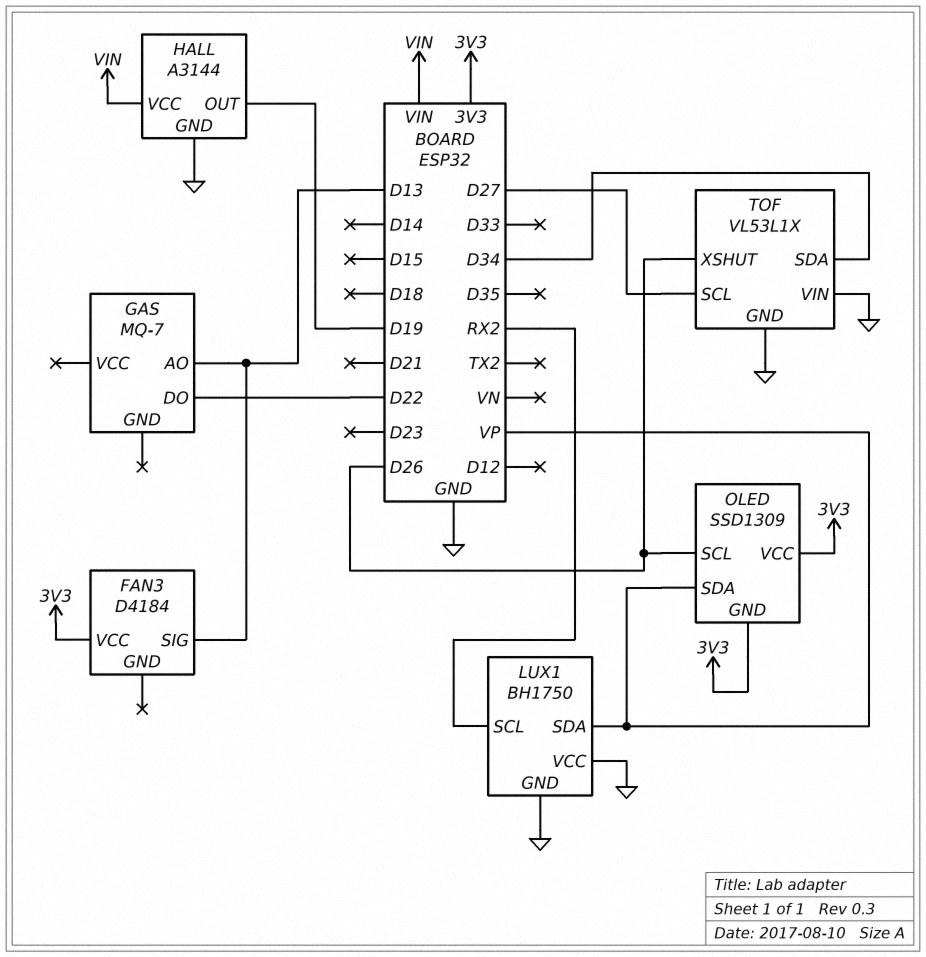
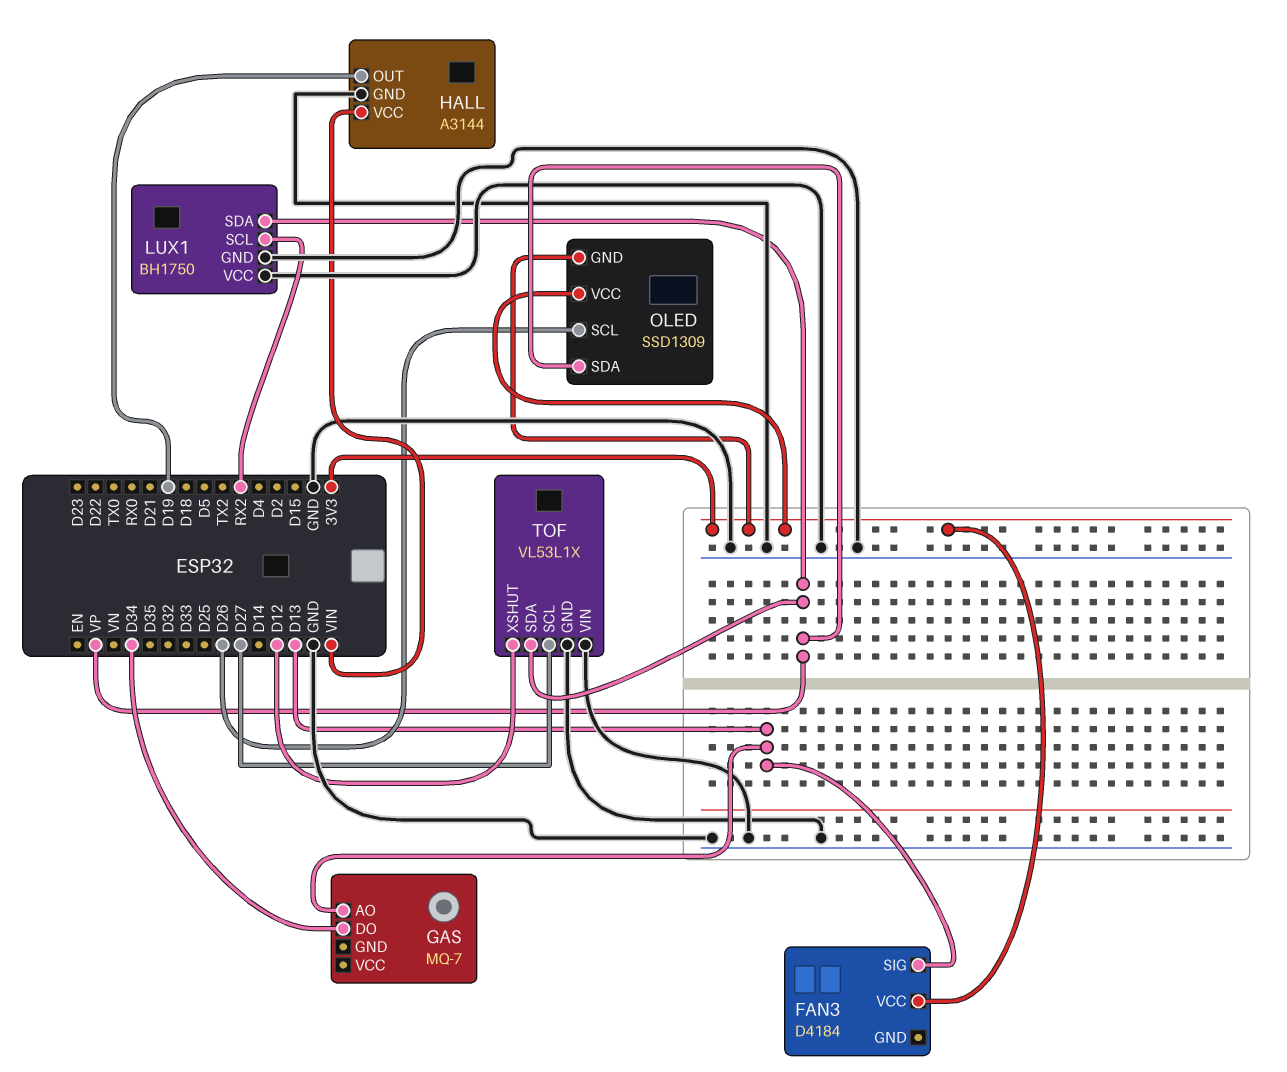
GAS pin DO: D22 -> D34
TOF pin SDA: D34 -> VP
TOF pin XSHUT: D26 -> D12

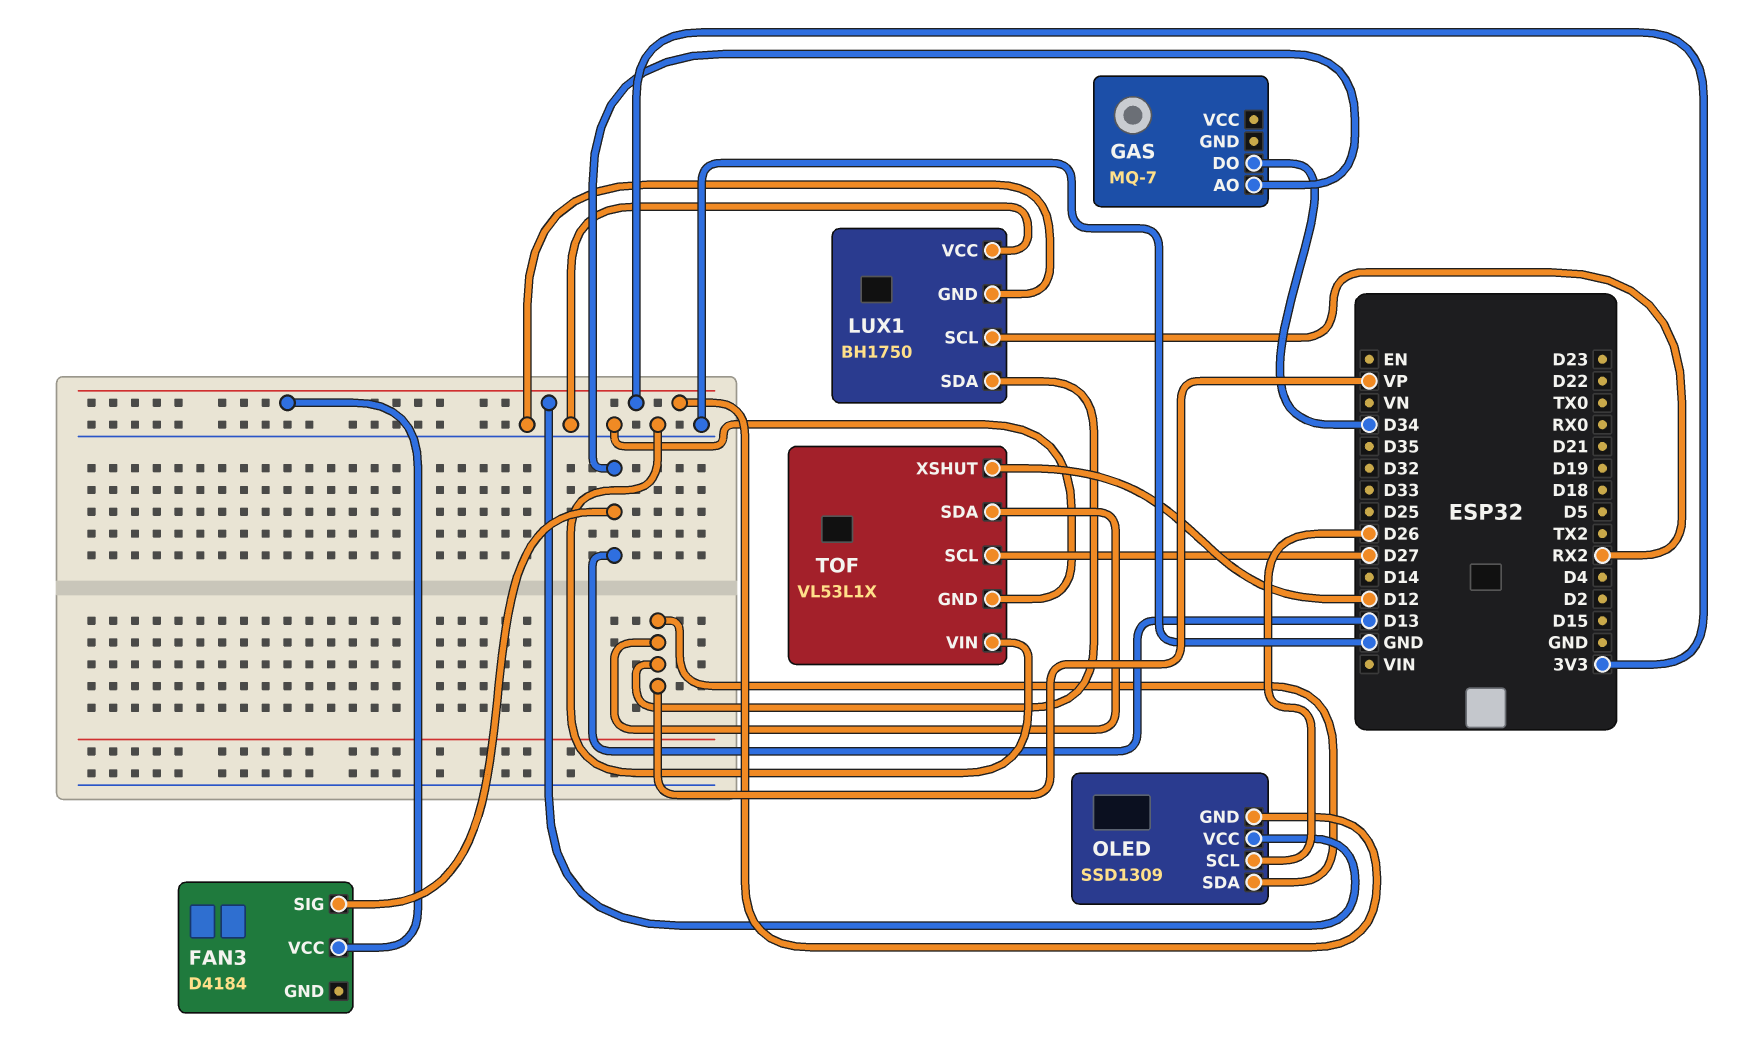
HALL: A3144 -> none
HALL pin GND: GND -> none
HALL pin OUT: D19 -> none
HALL pin VCC: VIN -> none

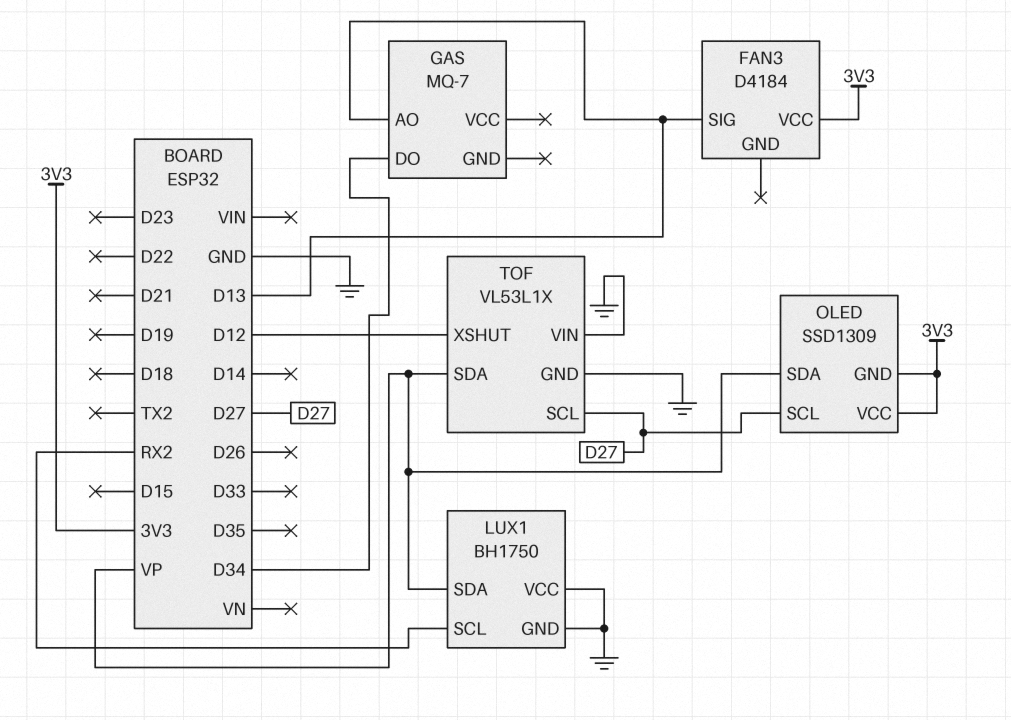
OLED pin SCL: D26 -> D27

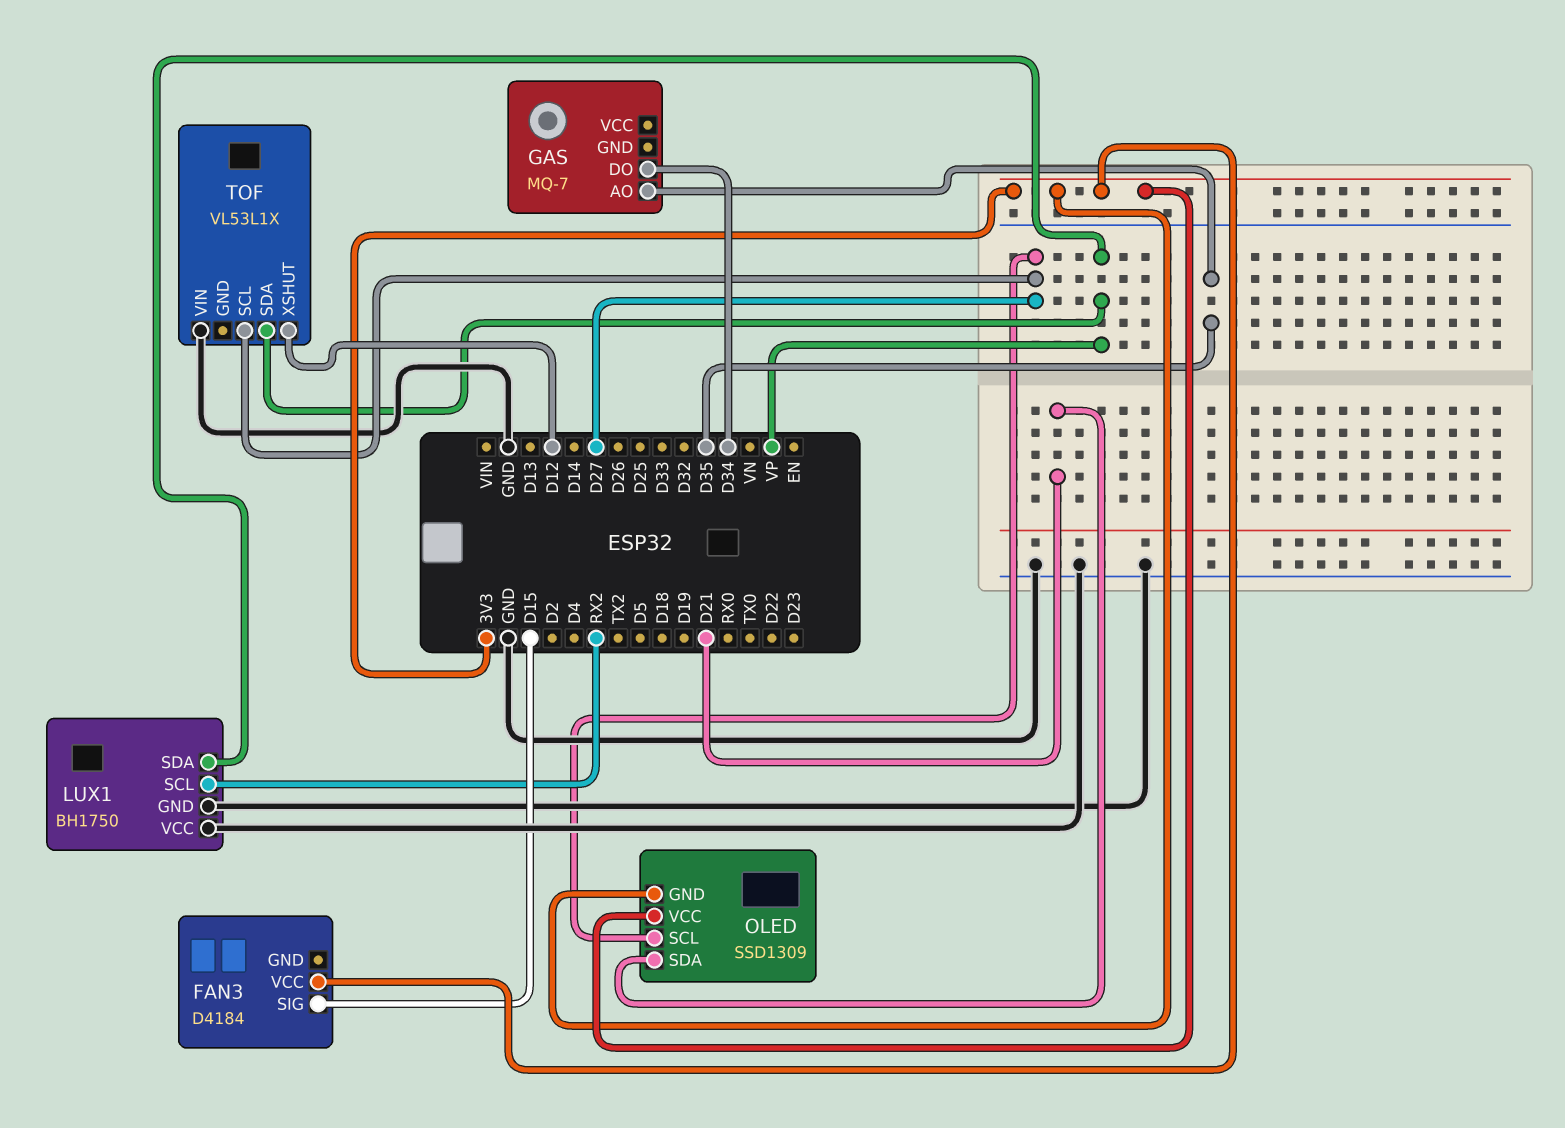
FAN3 pin SIG: D13 -> D15
GAS pin AO: D13 -> D35
OLED pin SDA: VP -> D21
TOF pin GND: GND -> none

